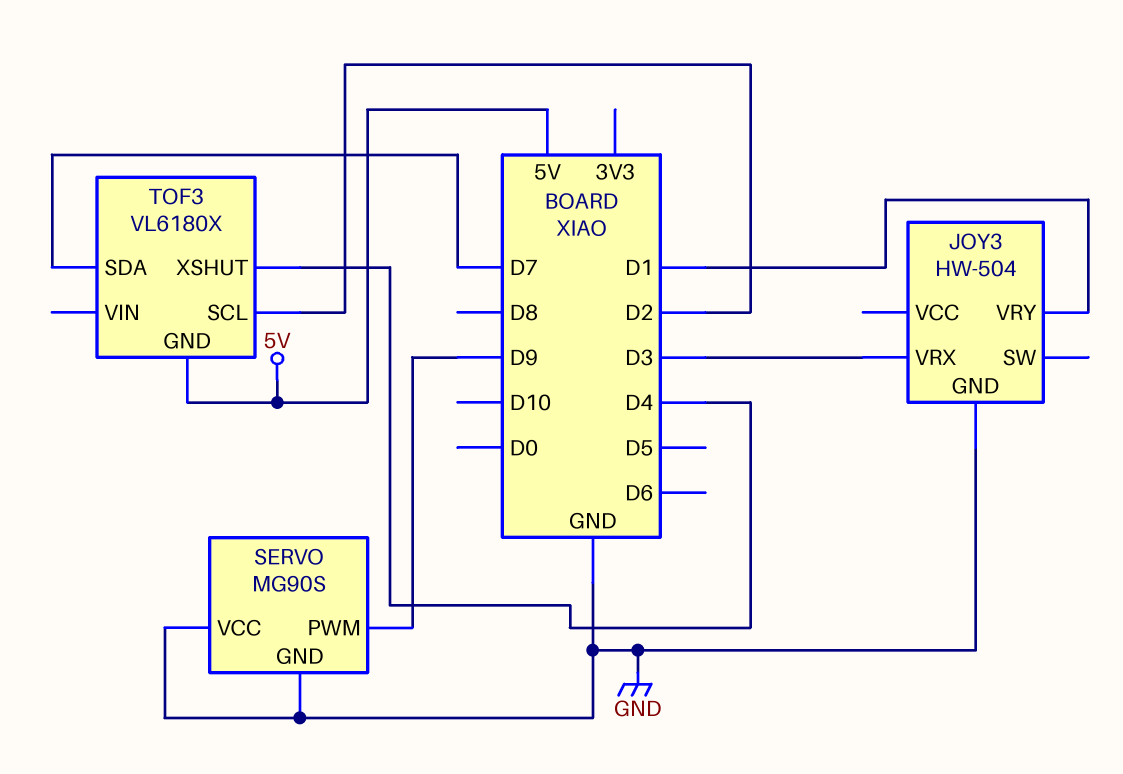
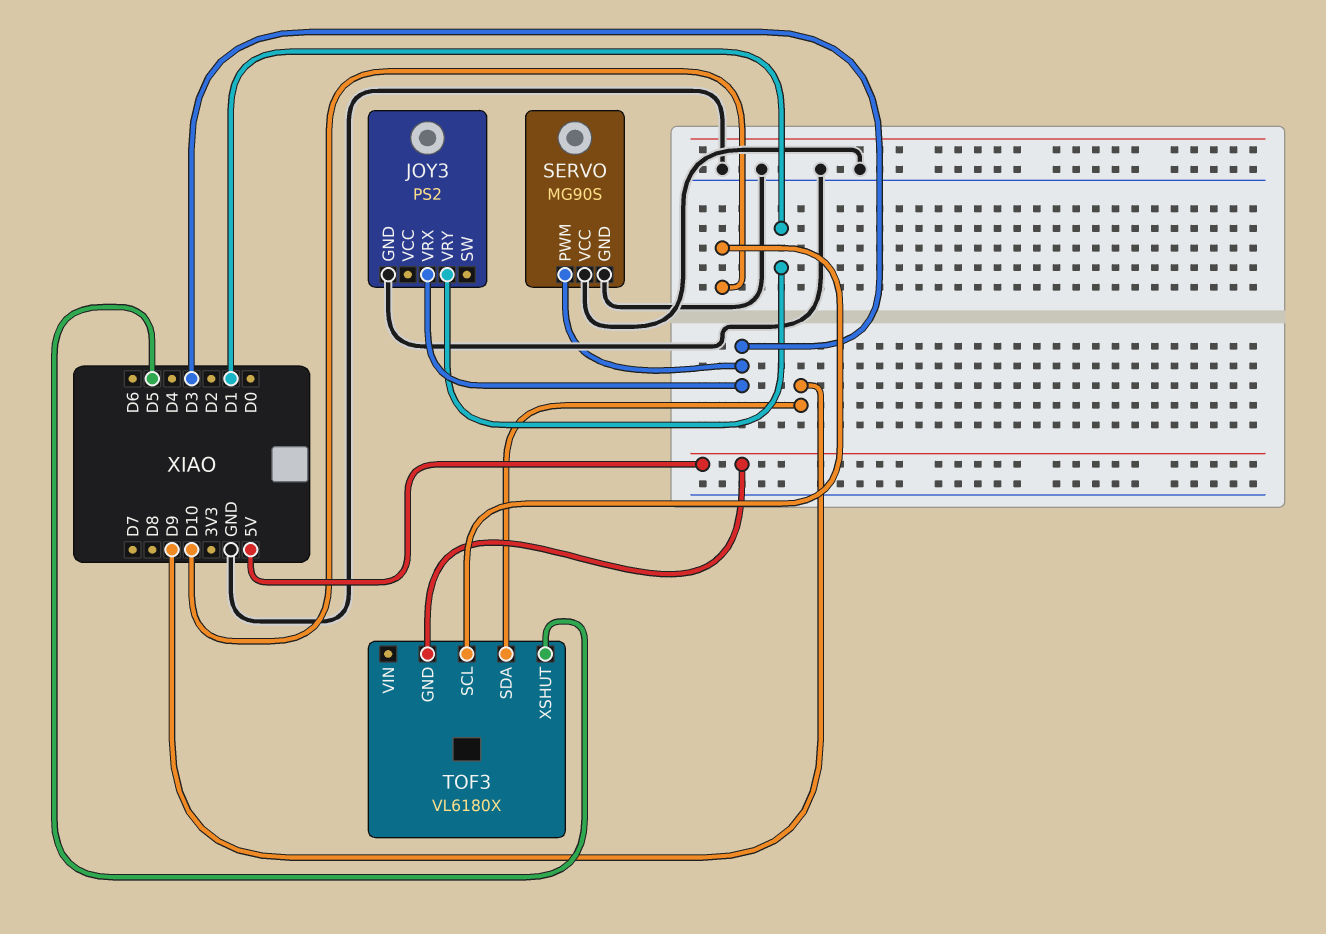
JOY3: HW-504 -> PS2
SERVO pin PWM: D9 -> D3
TOF3 pin SCL: D2 -> D10
TOF3 pin SDA: D7 -> D9
TOF3 pin XSHUT: D4 -> D5

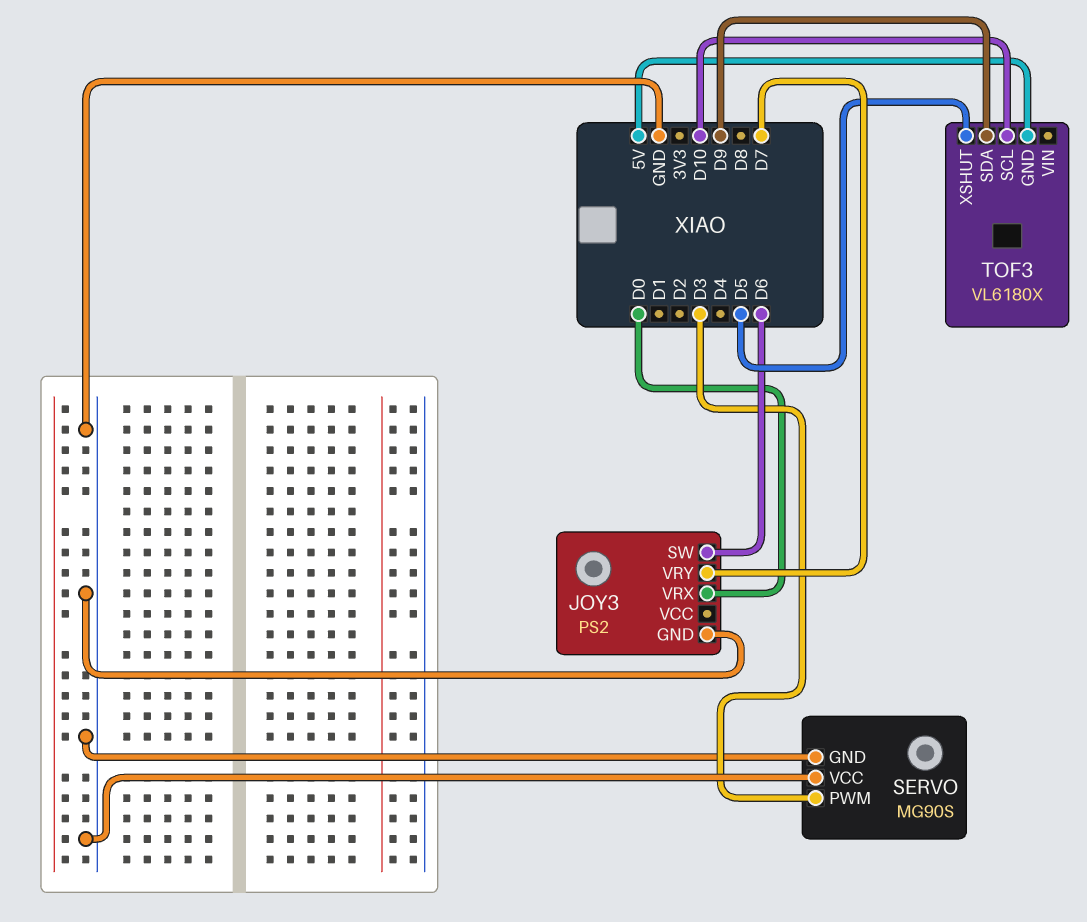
JOY3 pin SW: none -> D6
JOY3 pin VRX: D3 -> D0
JOY3 pin VRY: D1 -> D7

